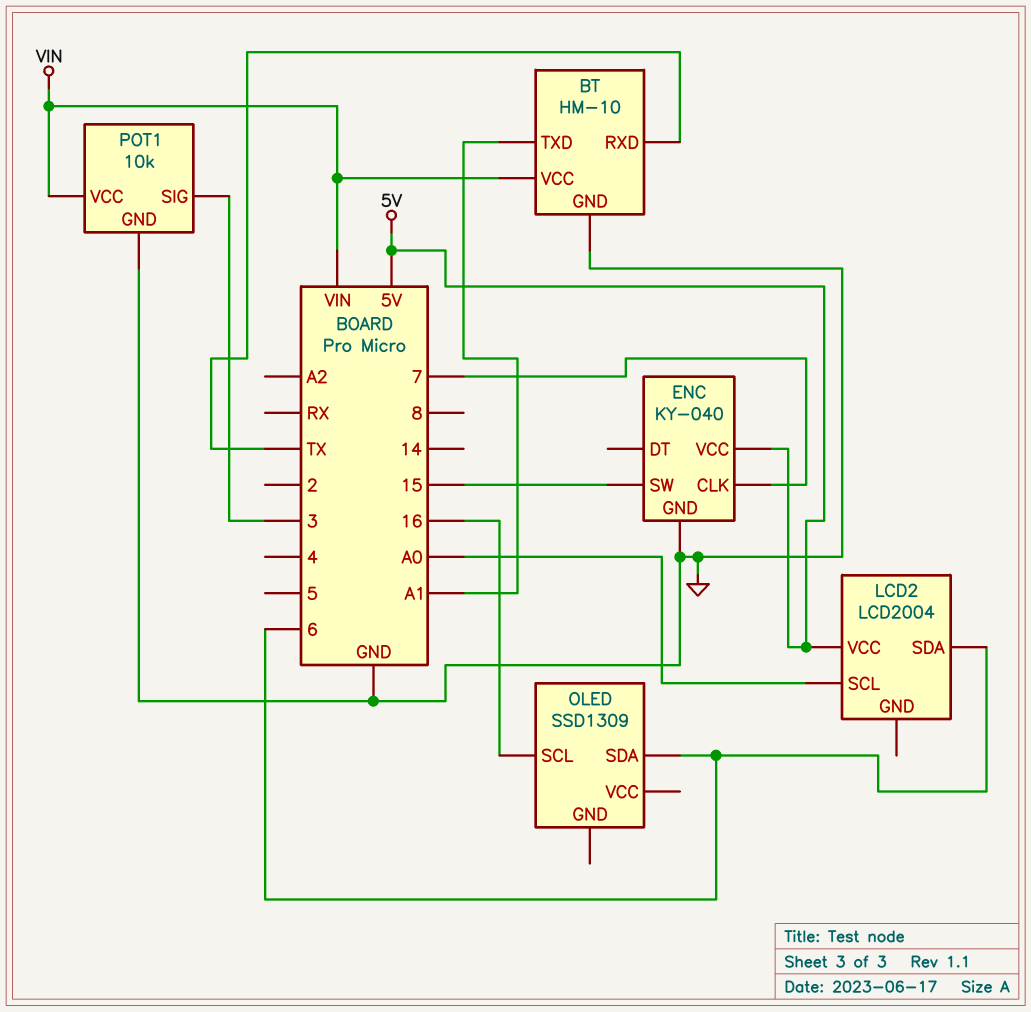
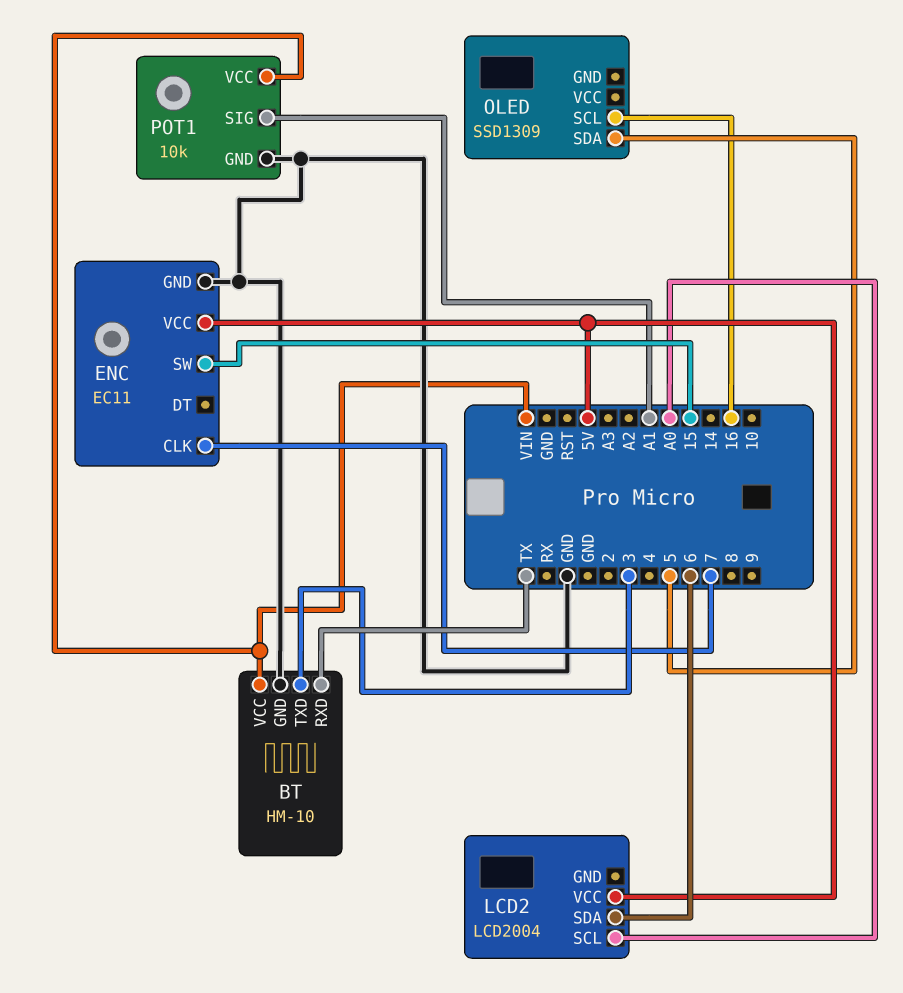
BT pin TXD: A1 -> 3
ENC: KY-040 -> EC11
OLED pin SDA: 6 -> 5
POT1 pin SIG: 3 -> A1

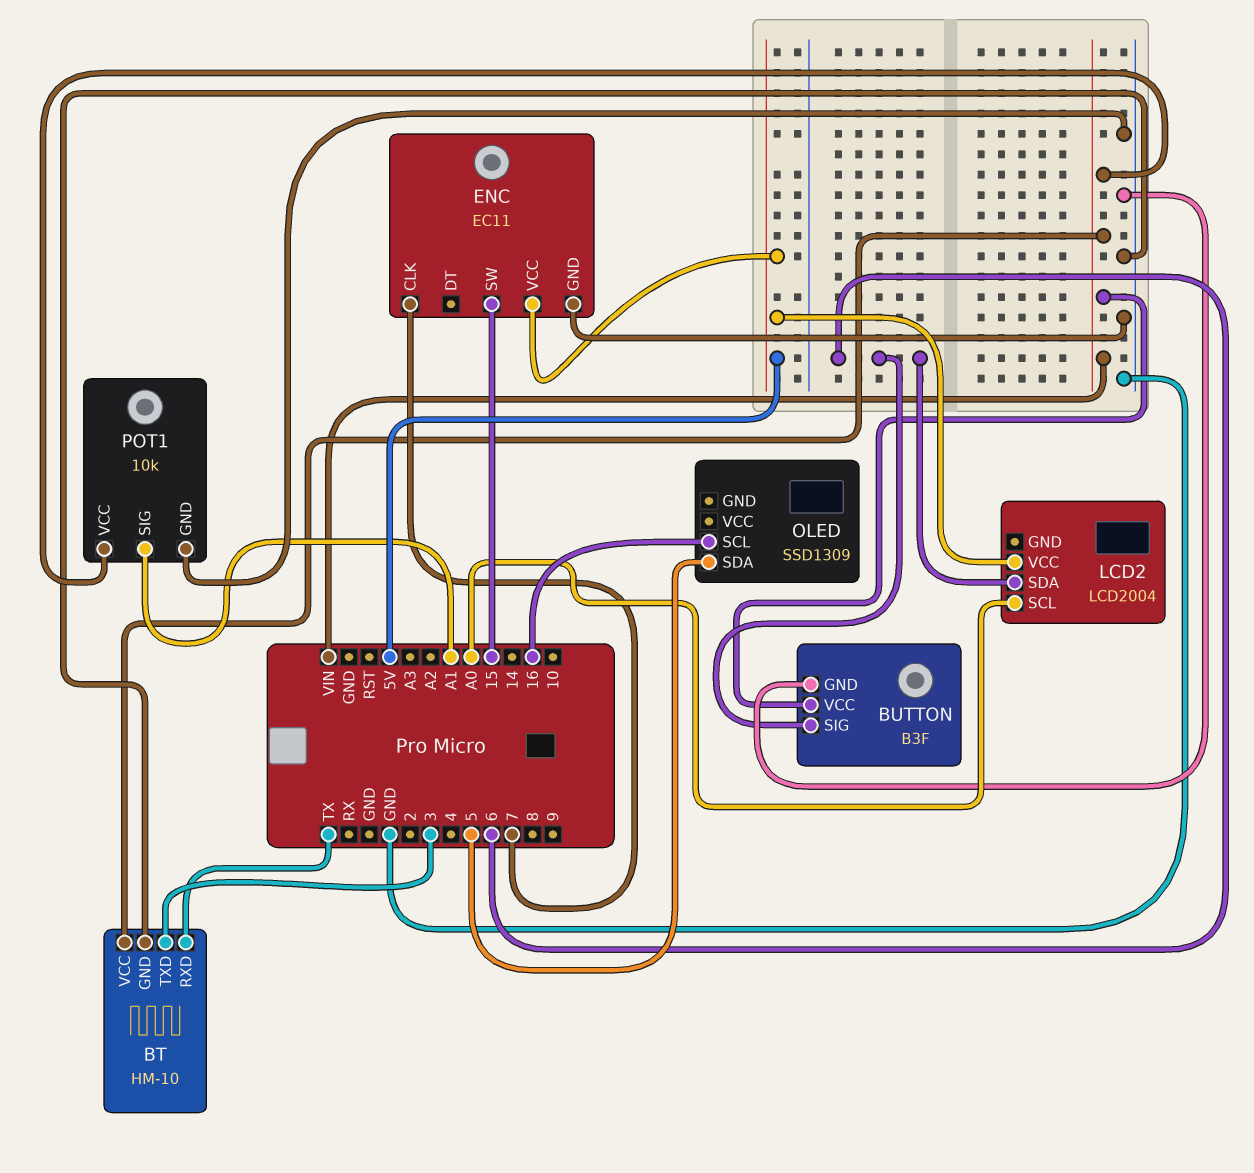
BUTTON: none -> B3F
BUTTON pin GND: none -> GND
BUTTON pin SIG: none -> 6
BUTTON pin VCC: none -> VIN

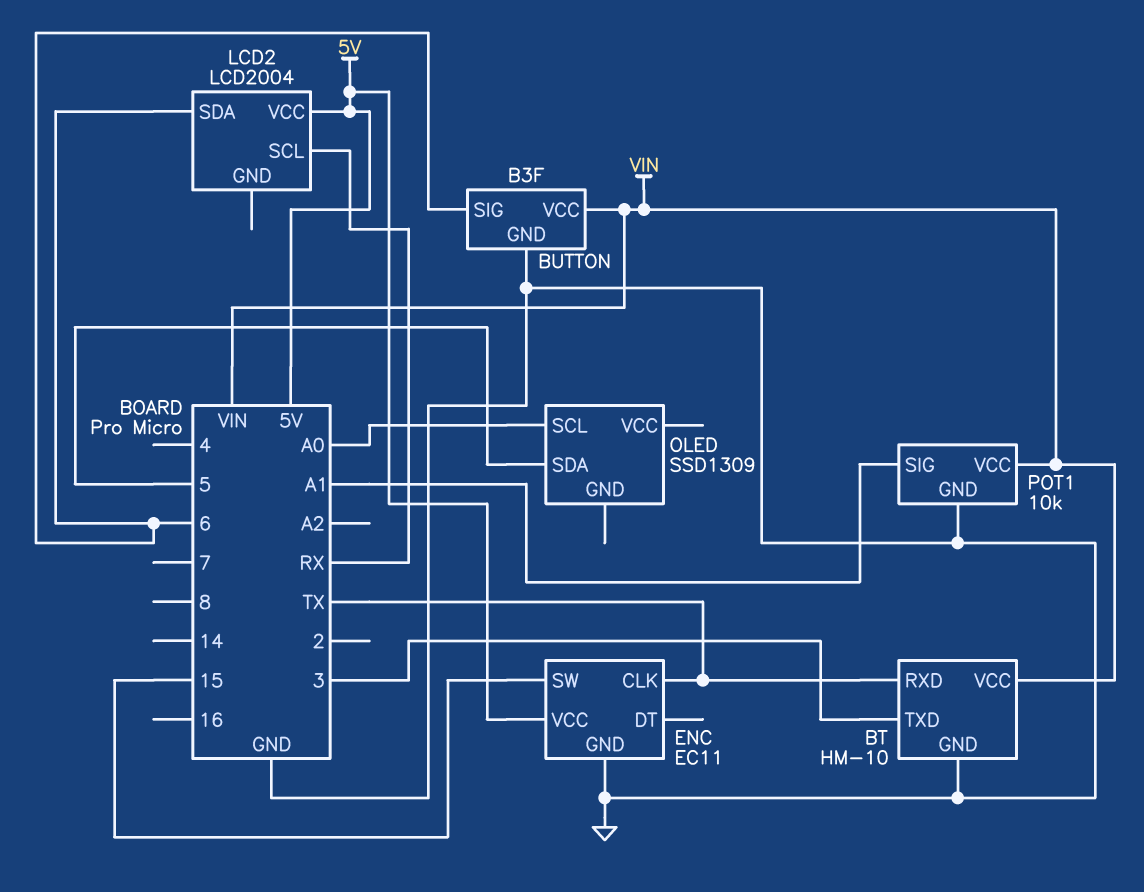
ENC pin CLK: 7 -> TX
LCD2 pin SCL: A0 -> RX
OLED pin SCL: 16 -> A0

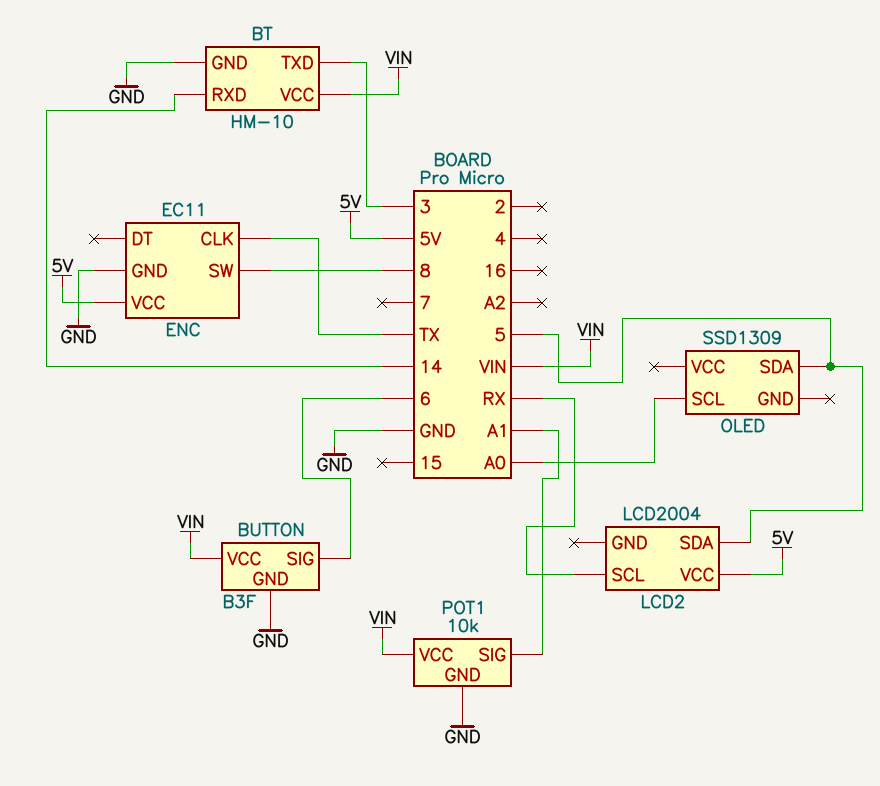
BT pin RXD: TX -> 14
ENC pin SW: 15 -> 8
LCD2 pin SDA: 6 -> 5

